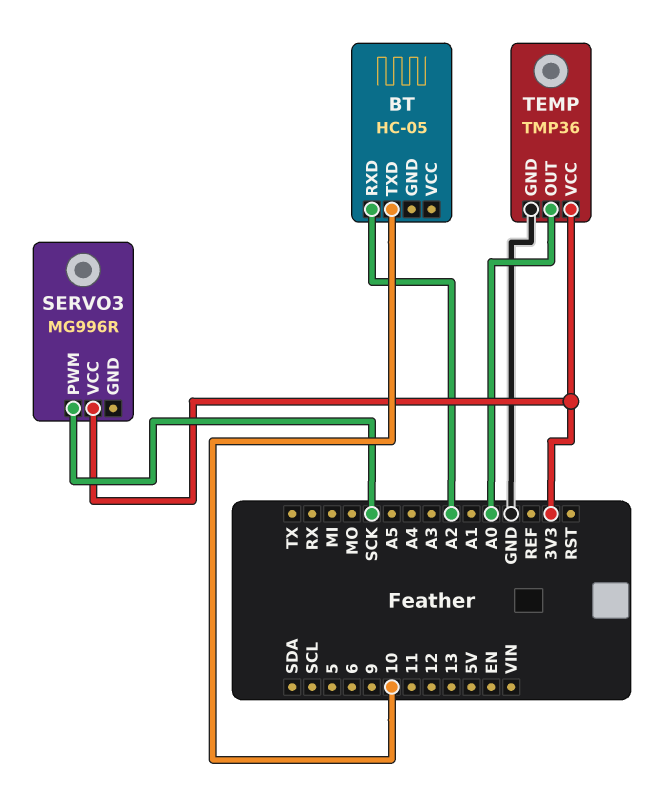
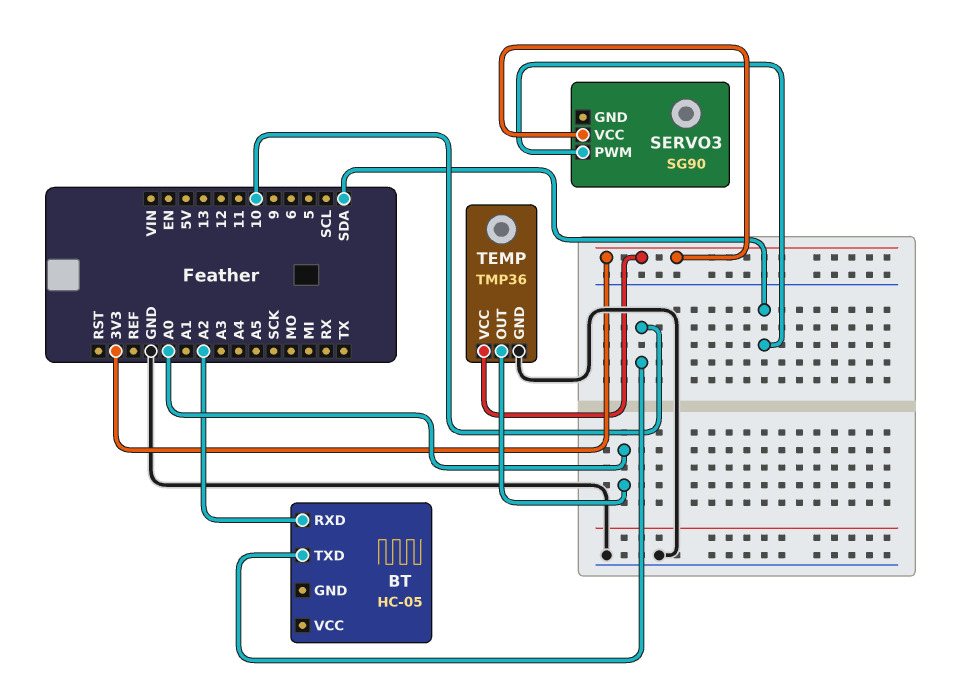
SERVO3: MG996R -> SG90
SERVO3 pin PWM: SCK -> SDA

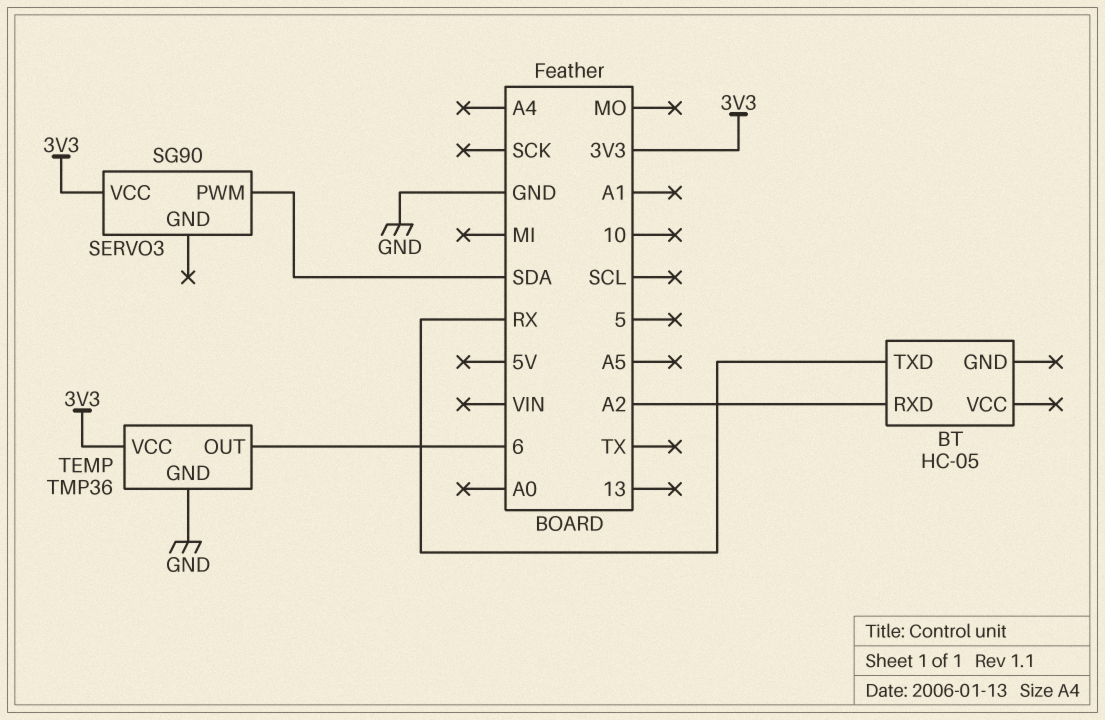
BT pin TXD: 10 -> RX
TEMP pin OUT: A0 -> 6

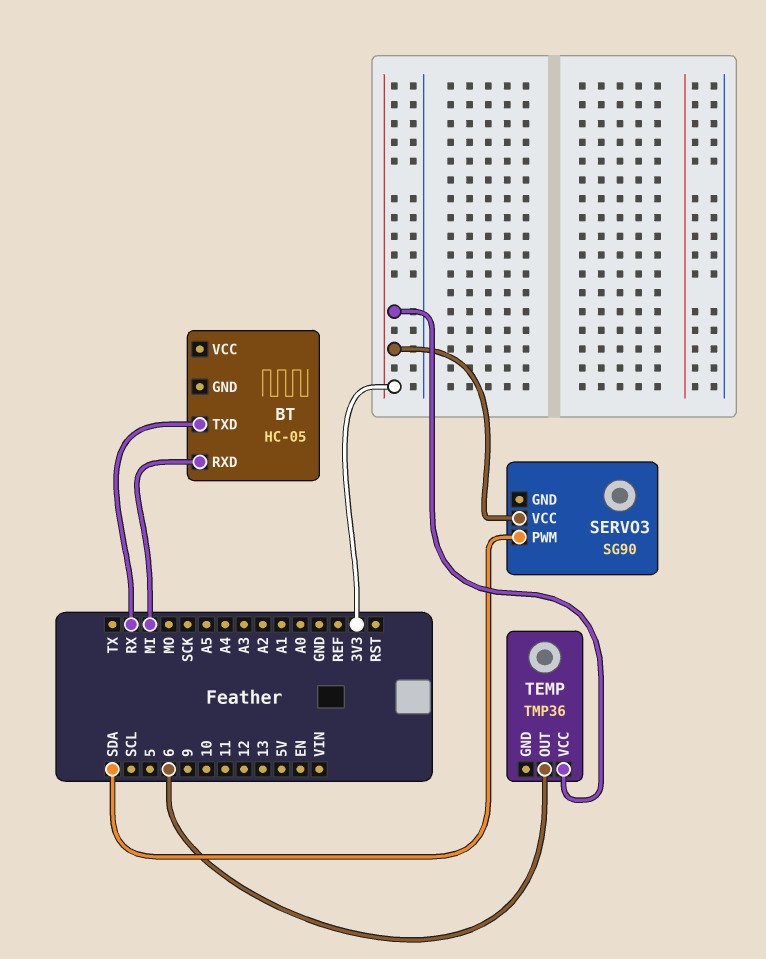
BT pin RXD: A2 -> MI
TEMP pin GND: GND -> none

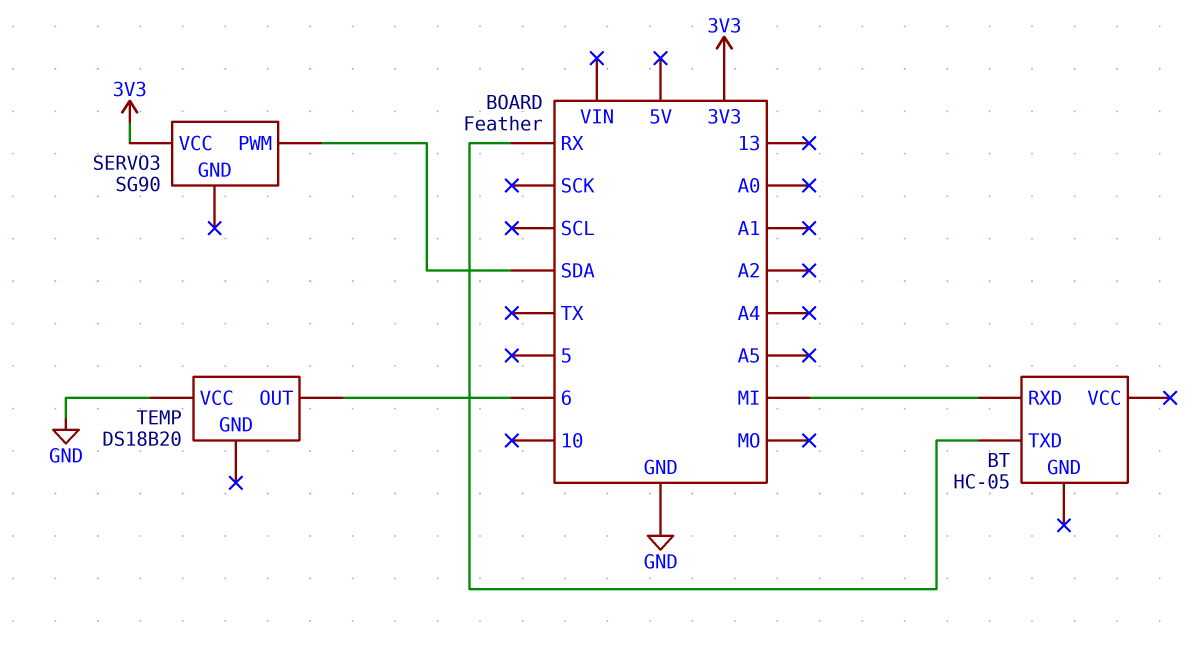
TEMP: TMP36 -> DS18B20
TEMP pin VCC: 3V3 -> GND

